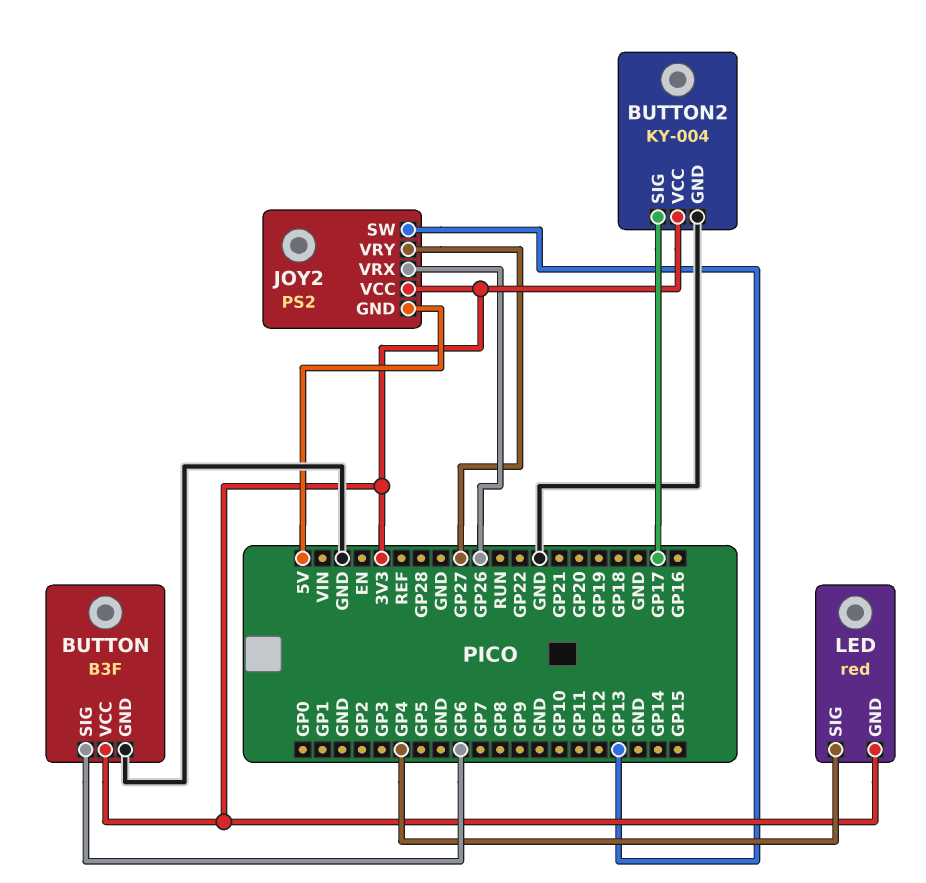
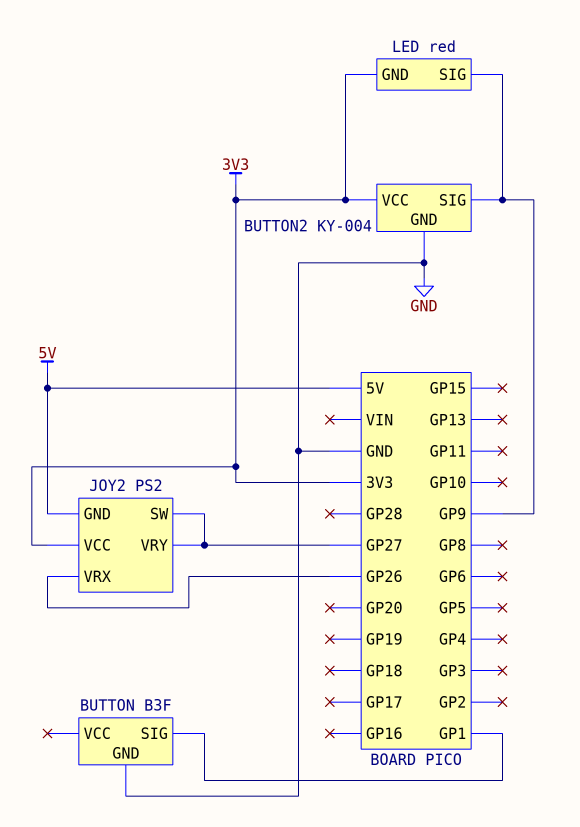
BUTTON pin SIG: GP6 -> GP1
BUTTON pin VCC: 3V3 -> none
BUTTON2 pin SIG: GP17 -> GP9
JOY2 pin SW: GP13 -> GP27
LED pin SIG: GP4 -> GP9

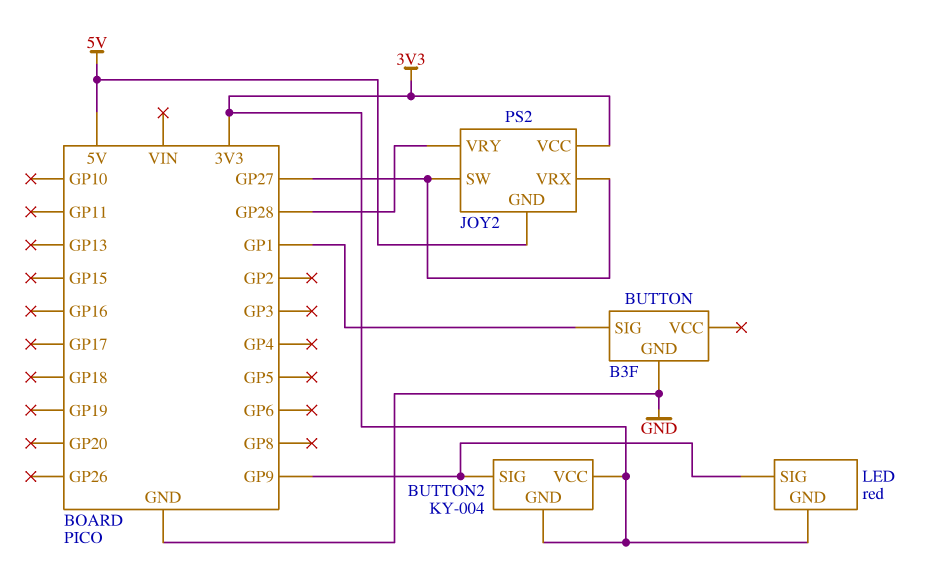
BUTTON2 pin GND: GND -> 3V3
JOY2 pin VRX: GP26 -> GP27
JOY2 pin VRY: GP27 -> GP28

